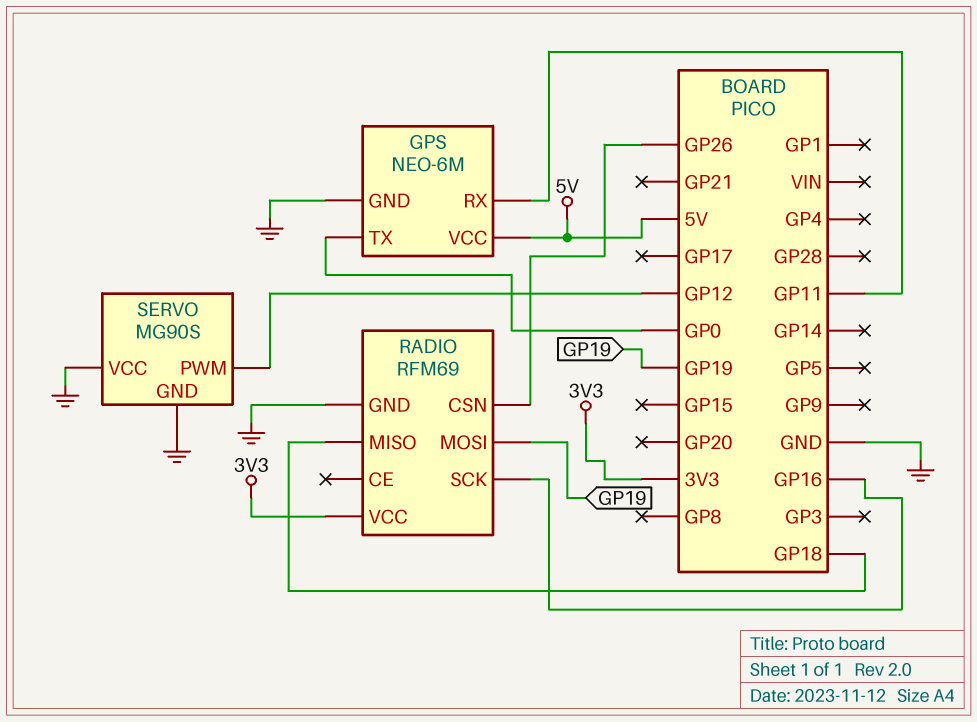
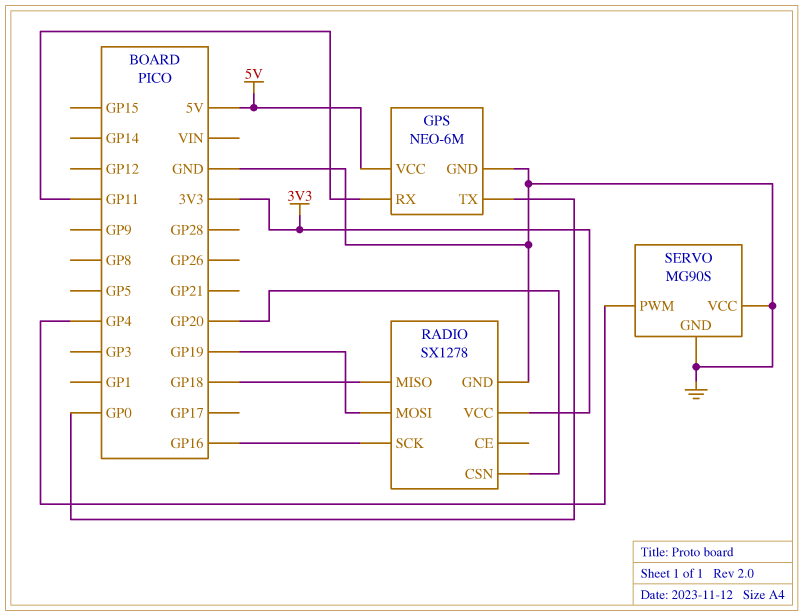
RADIO: RFM69 -> SX1278
RADIO pin CSN: GP26 -> GP20
SERVO pin PWM: GP12 -> GP4

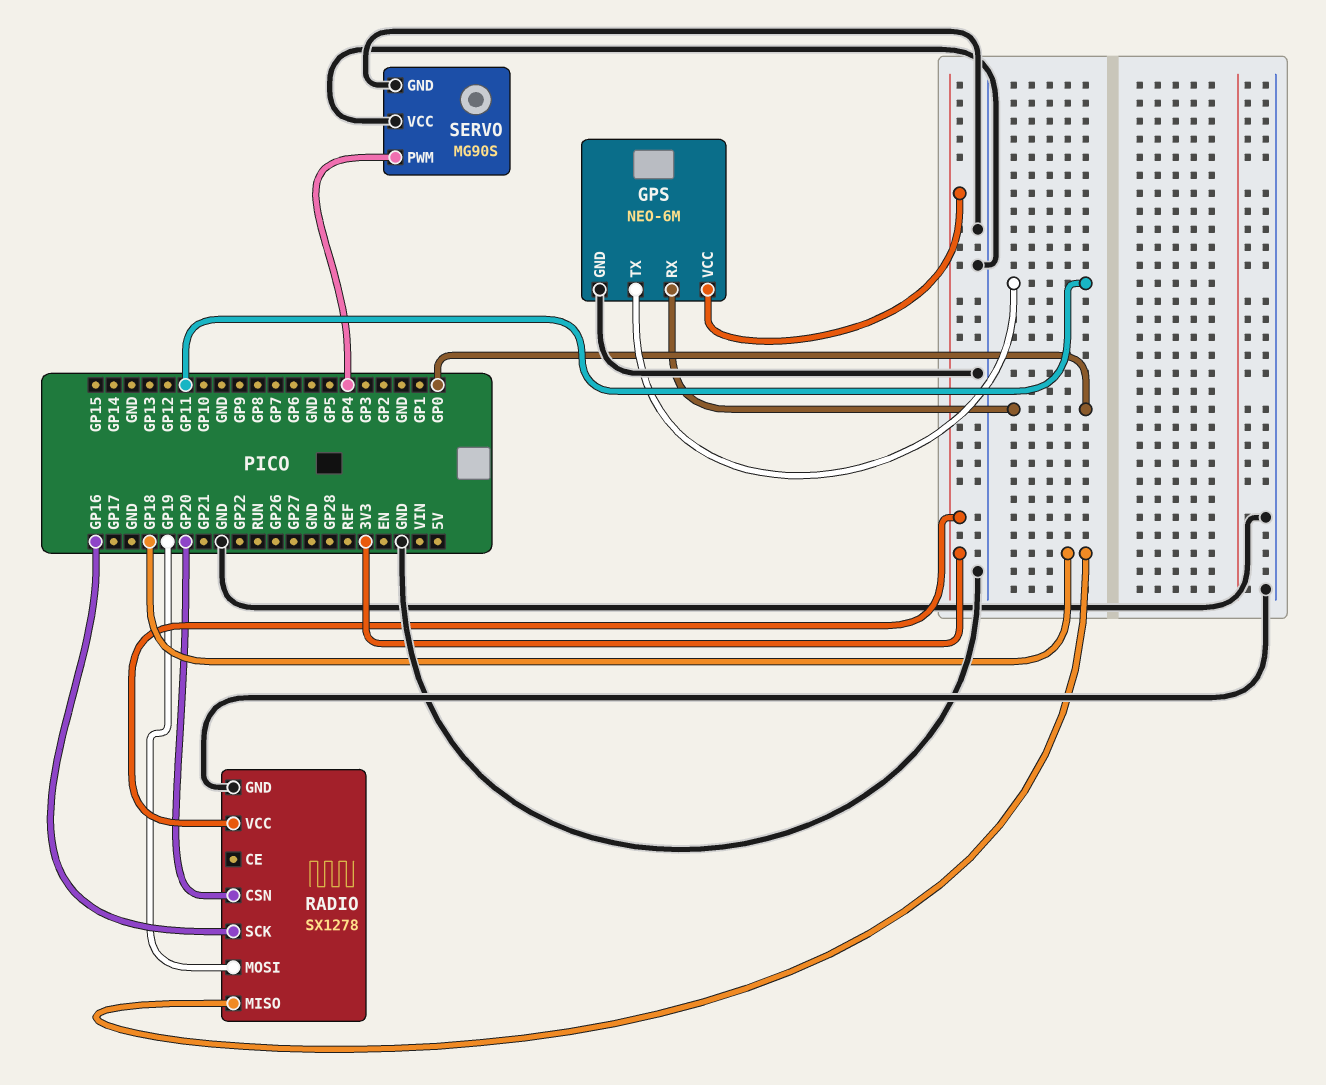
GPS pin RX: GP11 -> GP0
GPS pin TX: GP0 -> GP11
GPS pin VCC: 5V -> 3V3

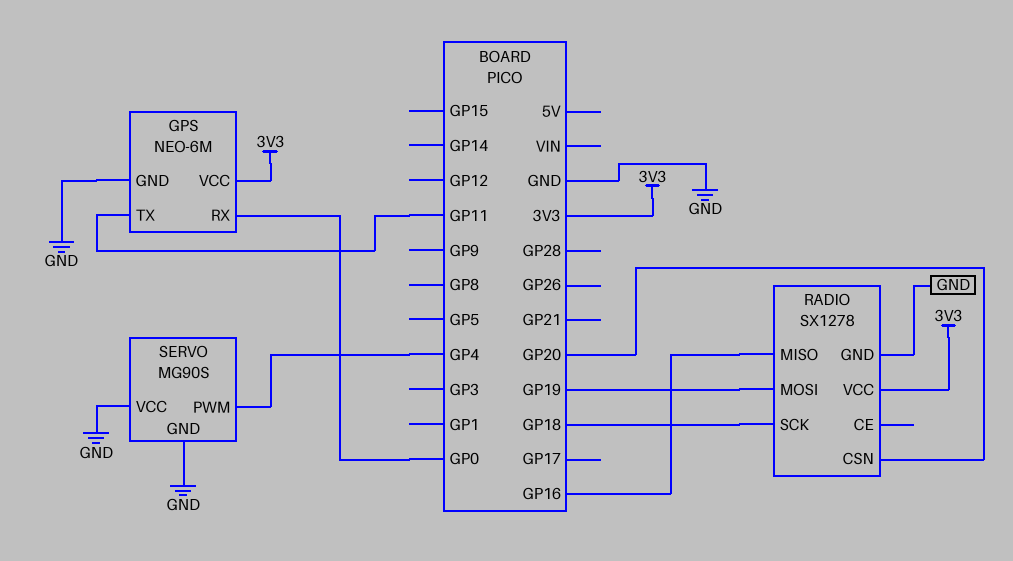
RADIO pin MISO: GP18 -> GP16
RADIO pin SCK: GP16 -> GP18

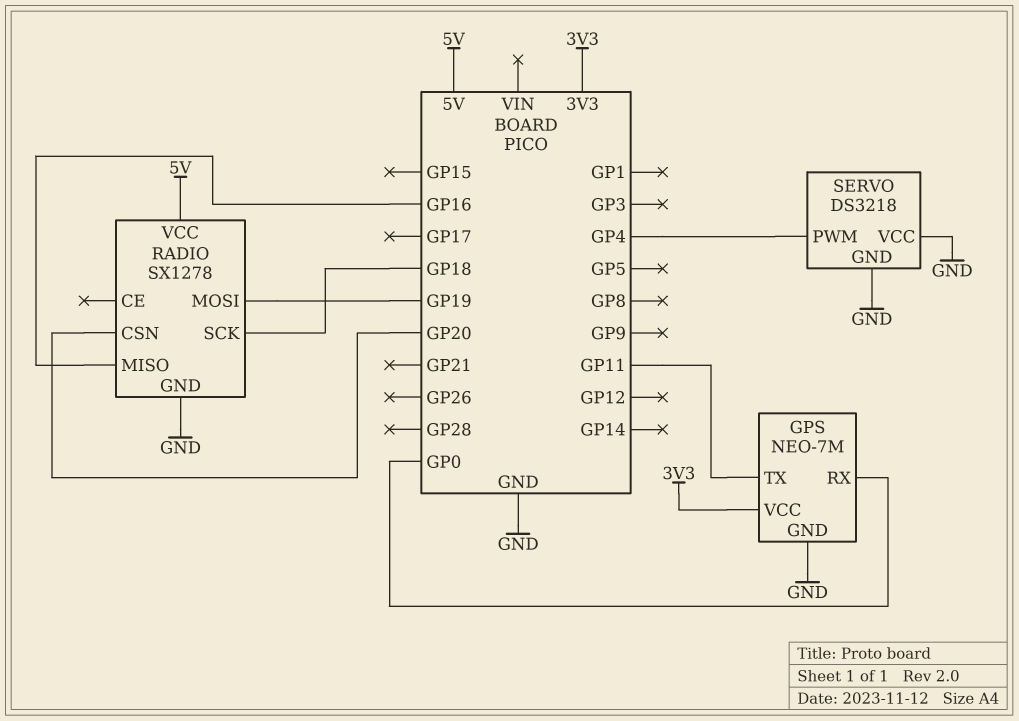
GPS: NEO-6M -> NEO-7M
RADIO pin VCC: 3V3 -> 5V
SERVO: MG90S -> DS3218

